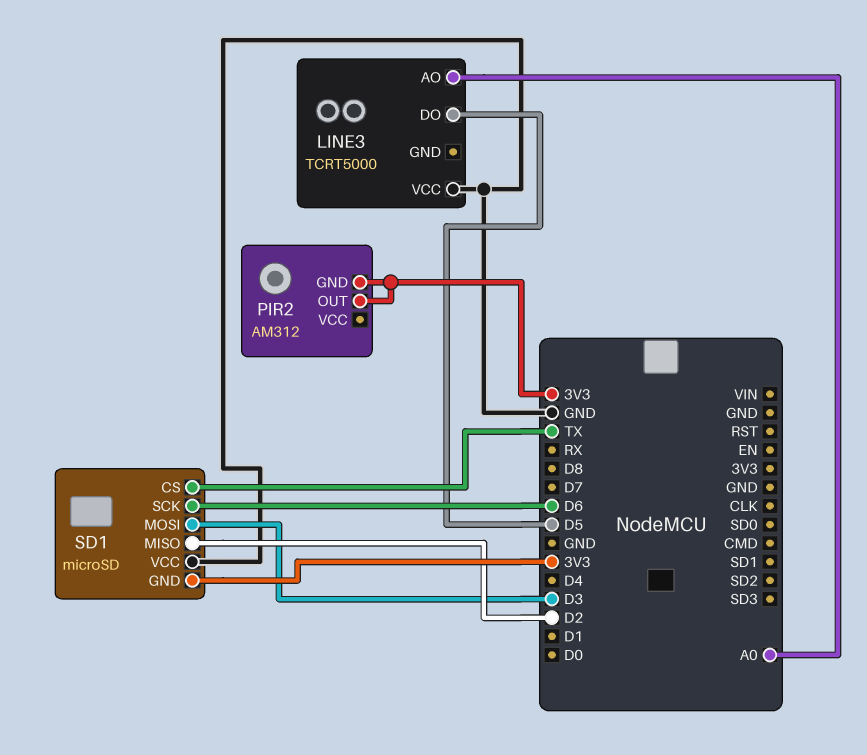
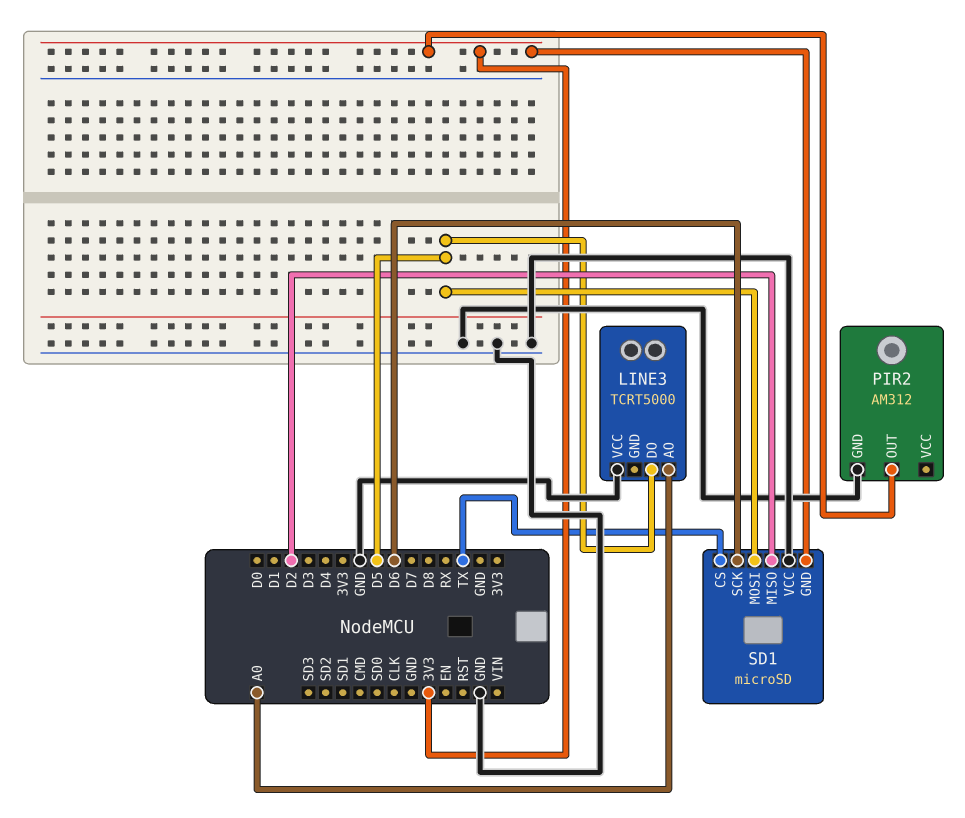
PIR2 pin GND: 3V3 -> GND
SD1 pin MOSI: D3 -> D5

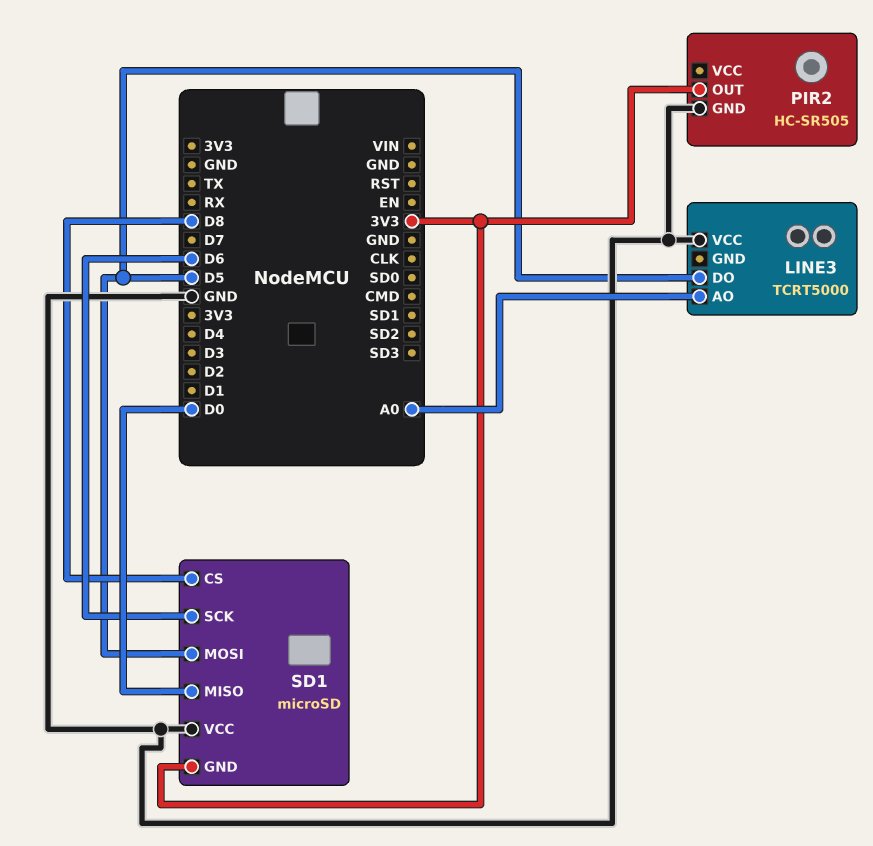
PIR2: AM312 -> HC-SR505
SD1 pin CS: TX -> D8
SD1 pin MISO: D2 -> D0

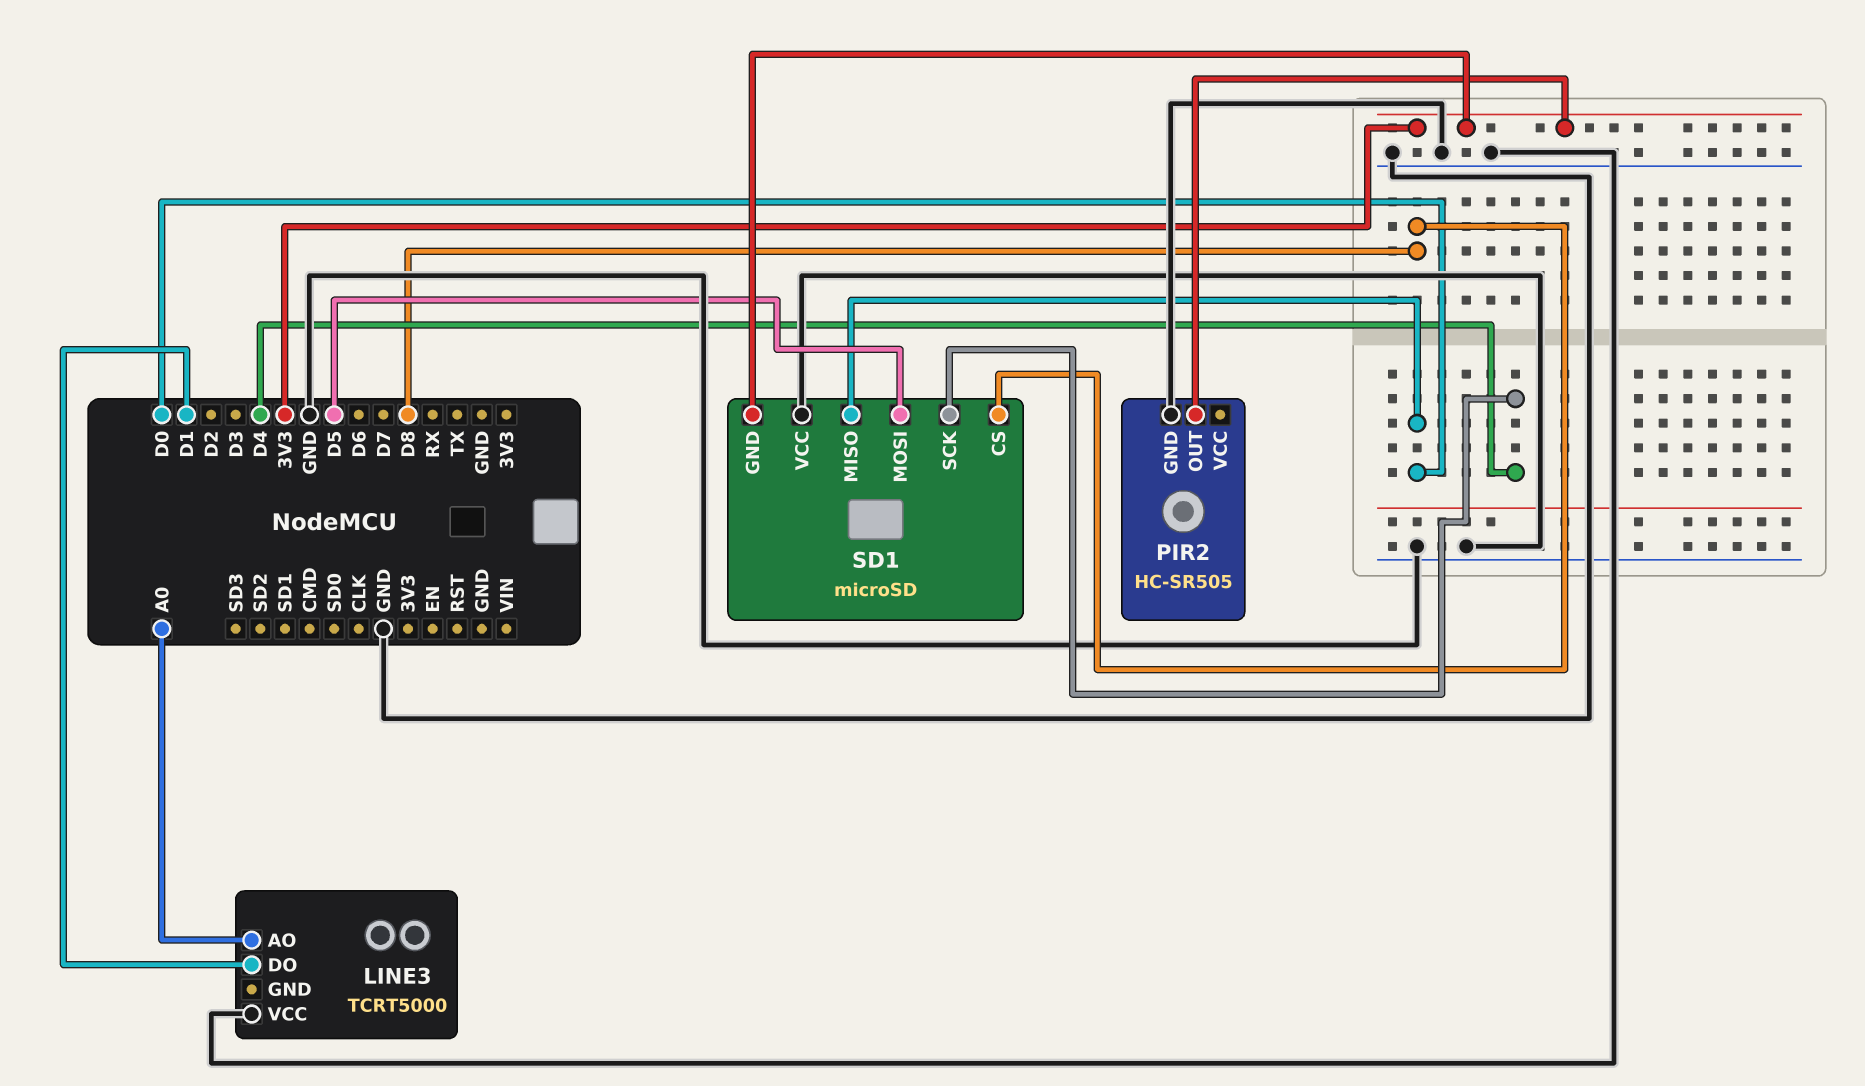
LINE3 pin DO: D5 -> D1
SD1 pin SCK: D6 -> D4

